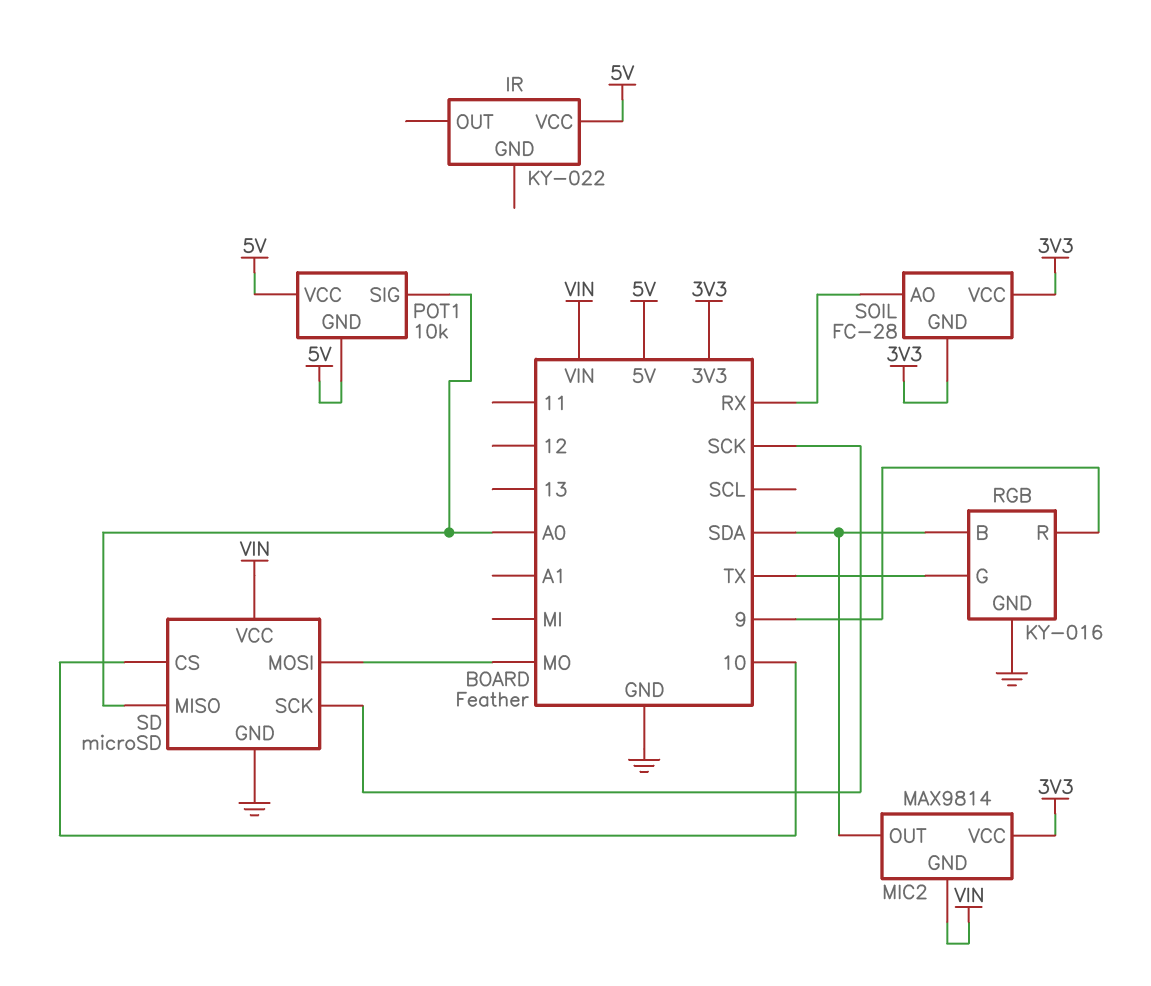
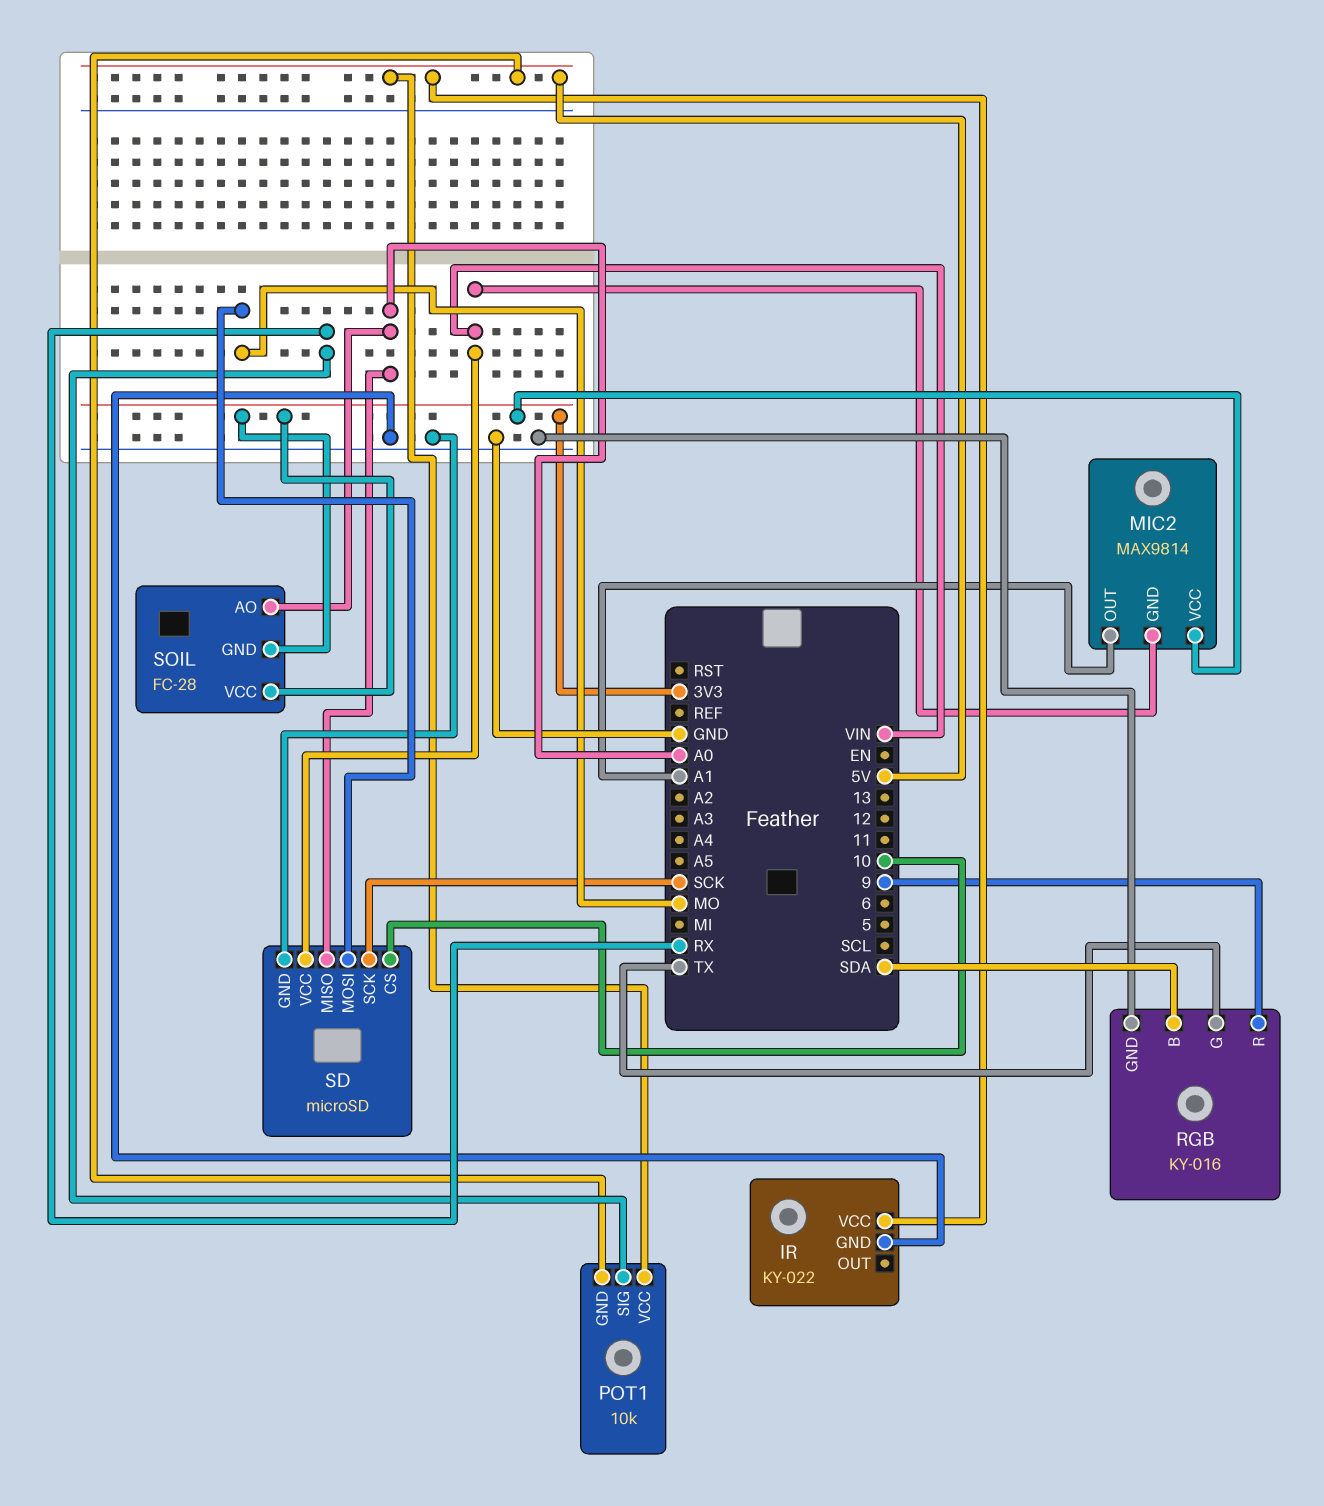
IR pin GND: none -> GND
MIC2 pin OUT: SDA -> A1
POT1 pin SIG: A0 -> RX
SOIL pin AO: RX -> A0

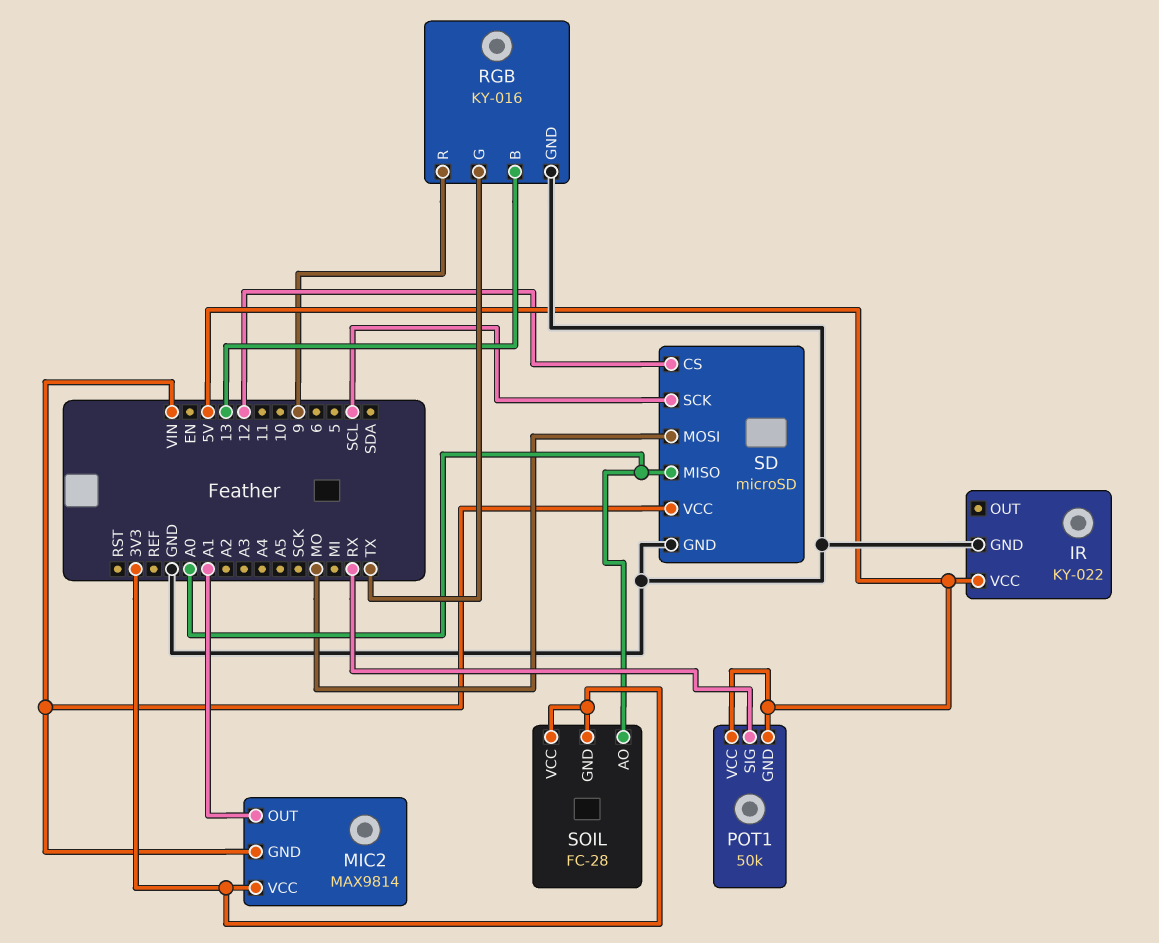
POT1: 10k -> 50k
RGB pin B: SDA -> 13
SD pin CS: 10 -> 12
SD pin SCK: SCK -> SCL

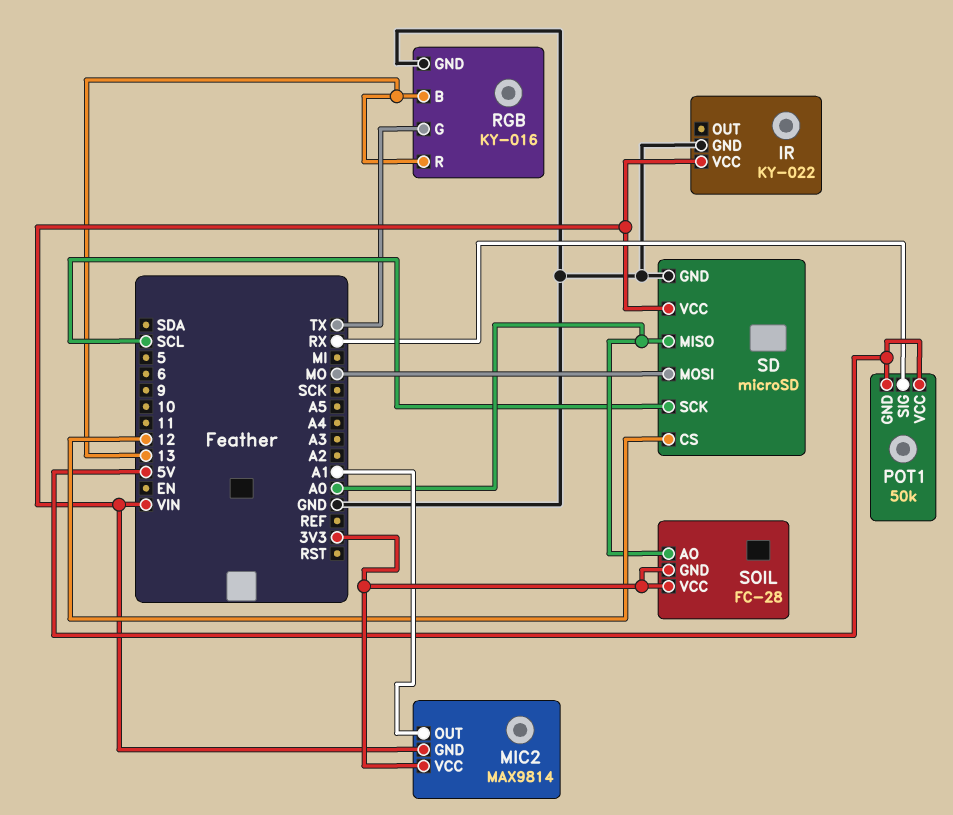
IR pin VCC: 5V -> VIN
RGB pin R: 9 -> 13

